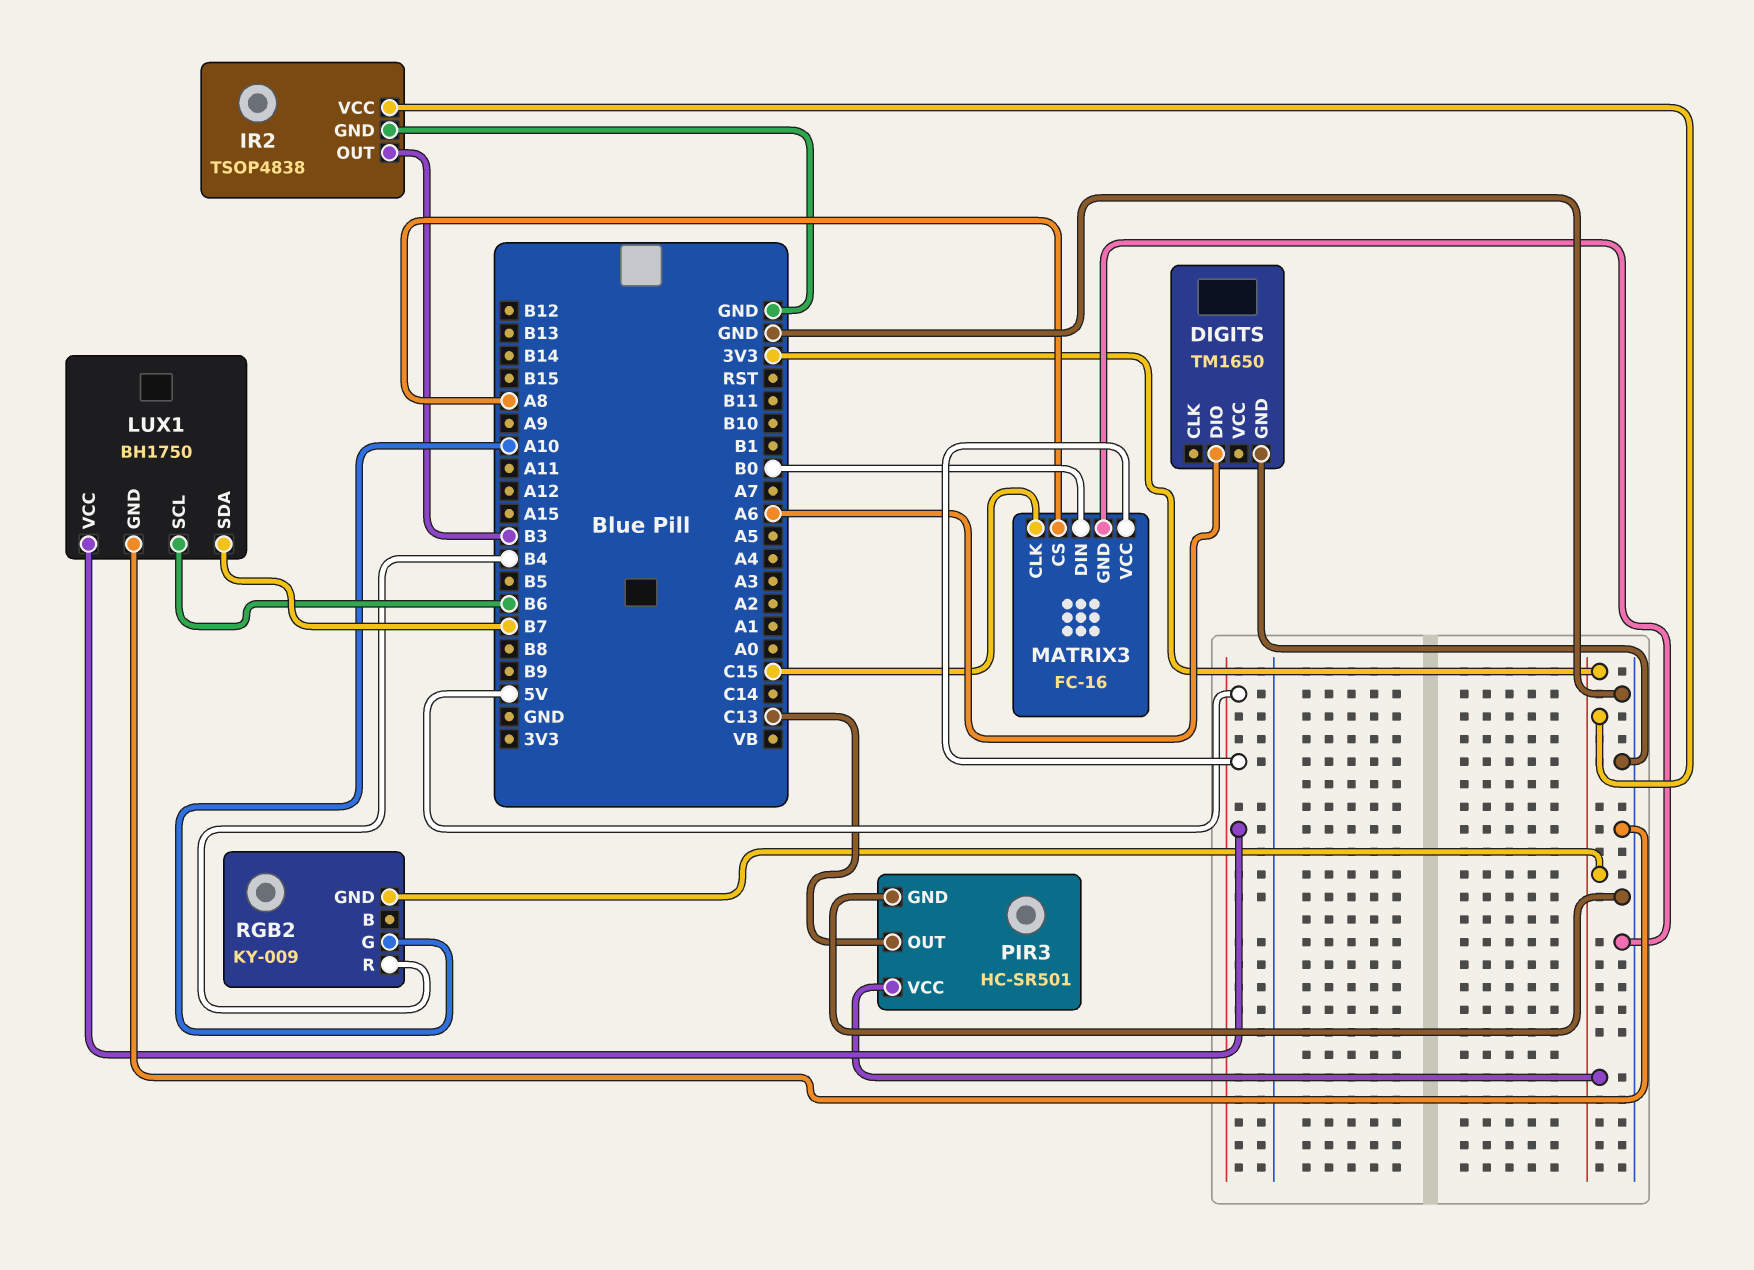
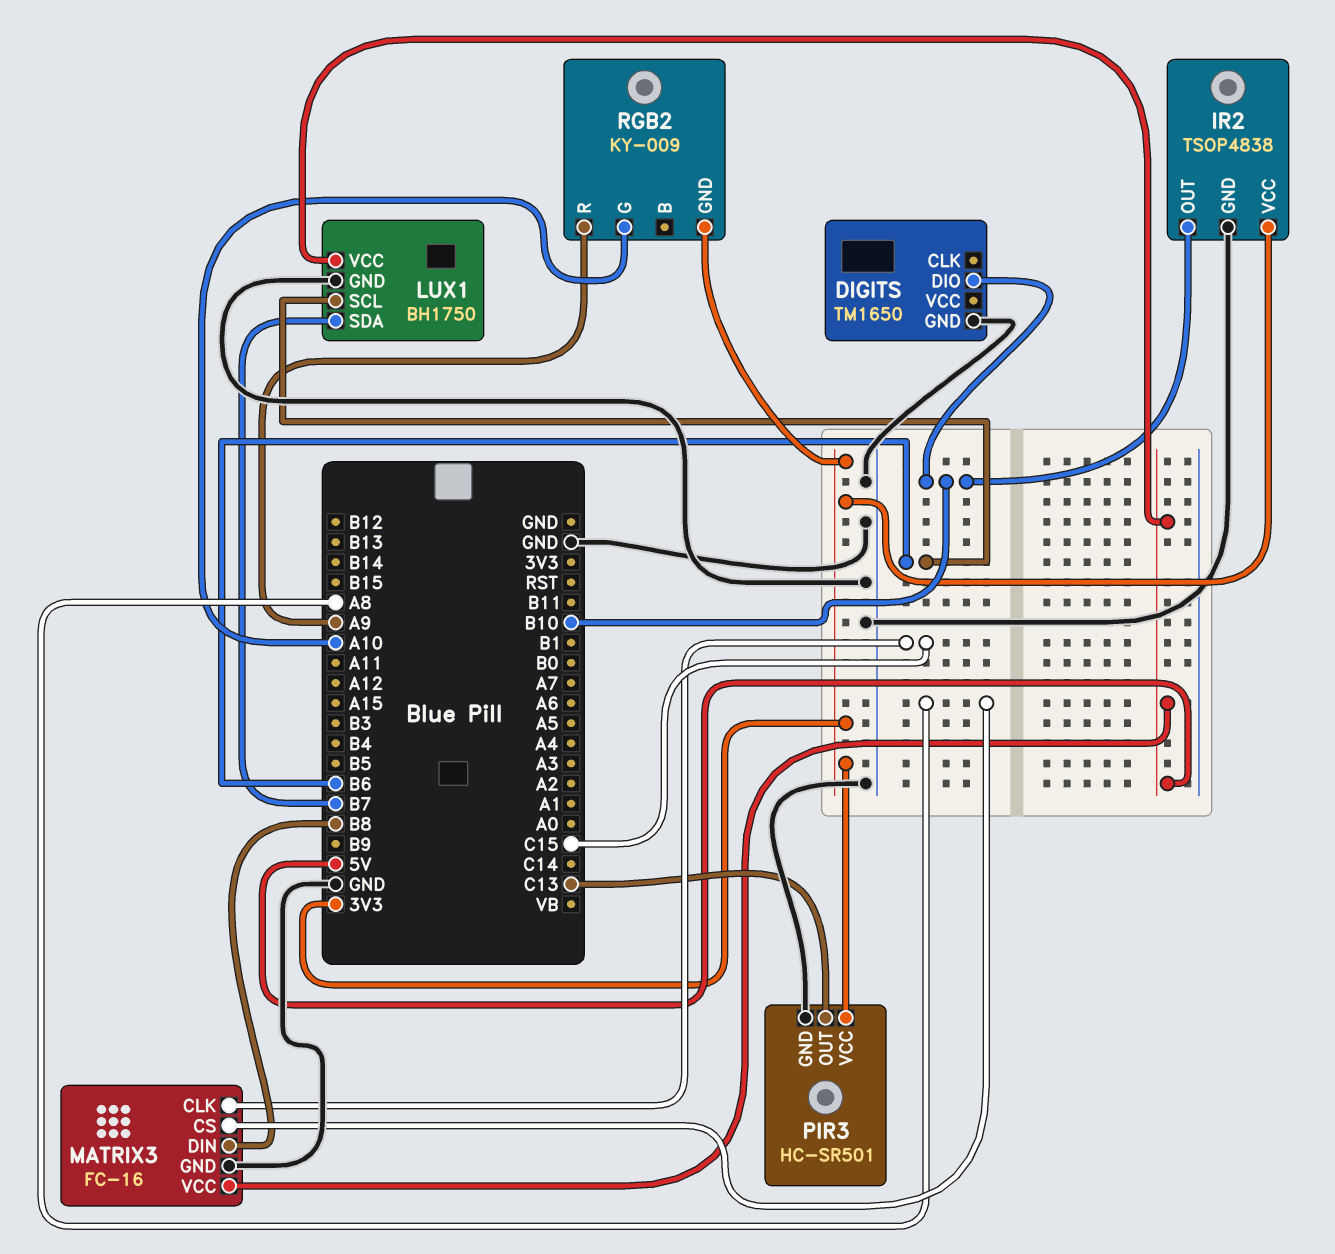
DIGITS pin DIO: A6 -> B10
IR2 pin OUT: B3 -> B10
MATRIX3 pin DIN: B0 -> B8
RGB2 pin R: B4 -> A9

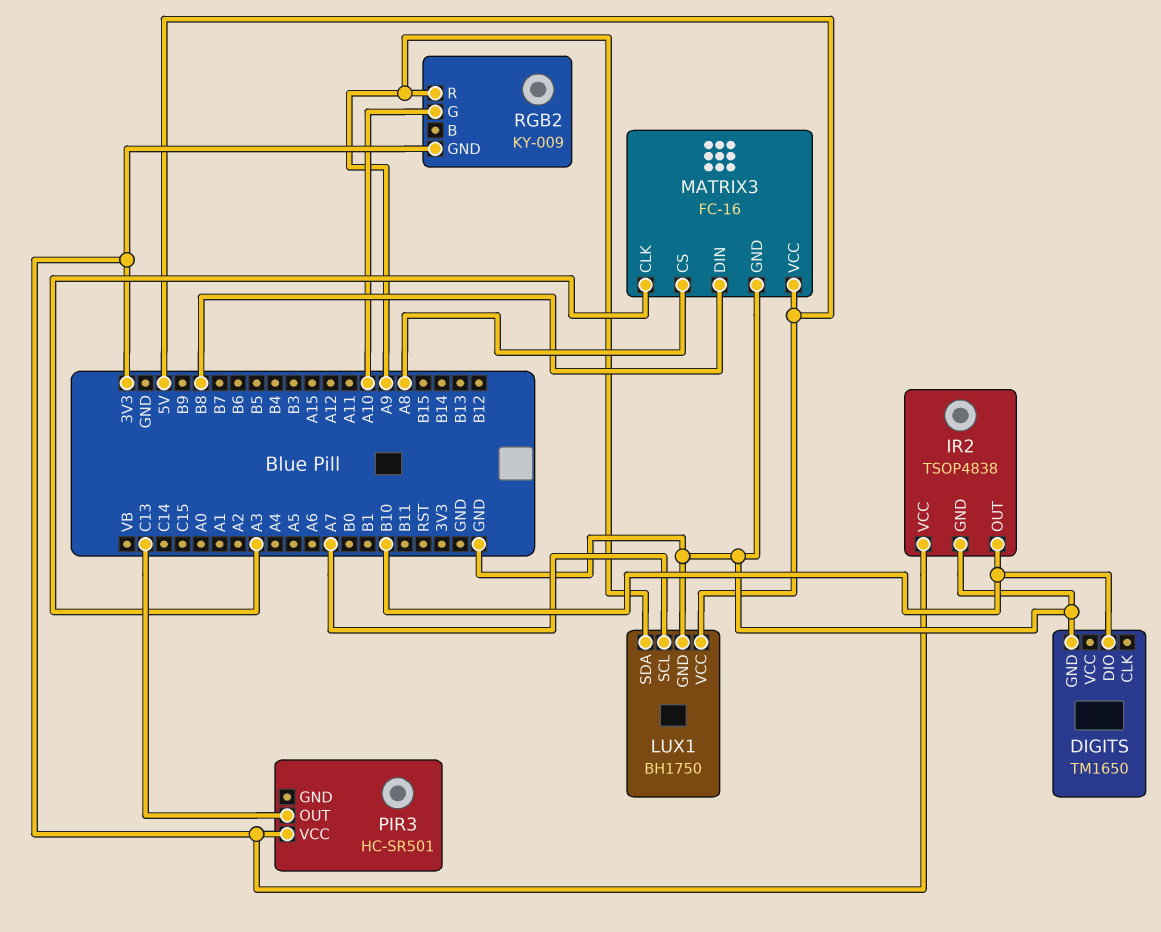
LUX1 pin SCL: B6 -> A7
LUX1 pin SDA: B7 -> A9
MATRIX3 pin CLK: C15 -> A3
PIR3 pin GND: GND -> none

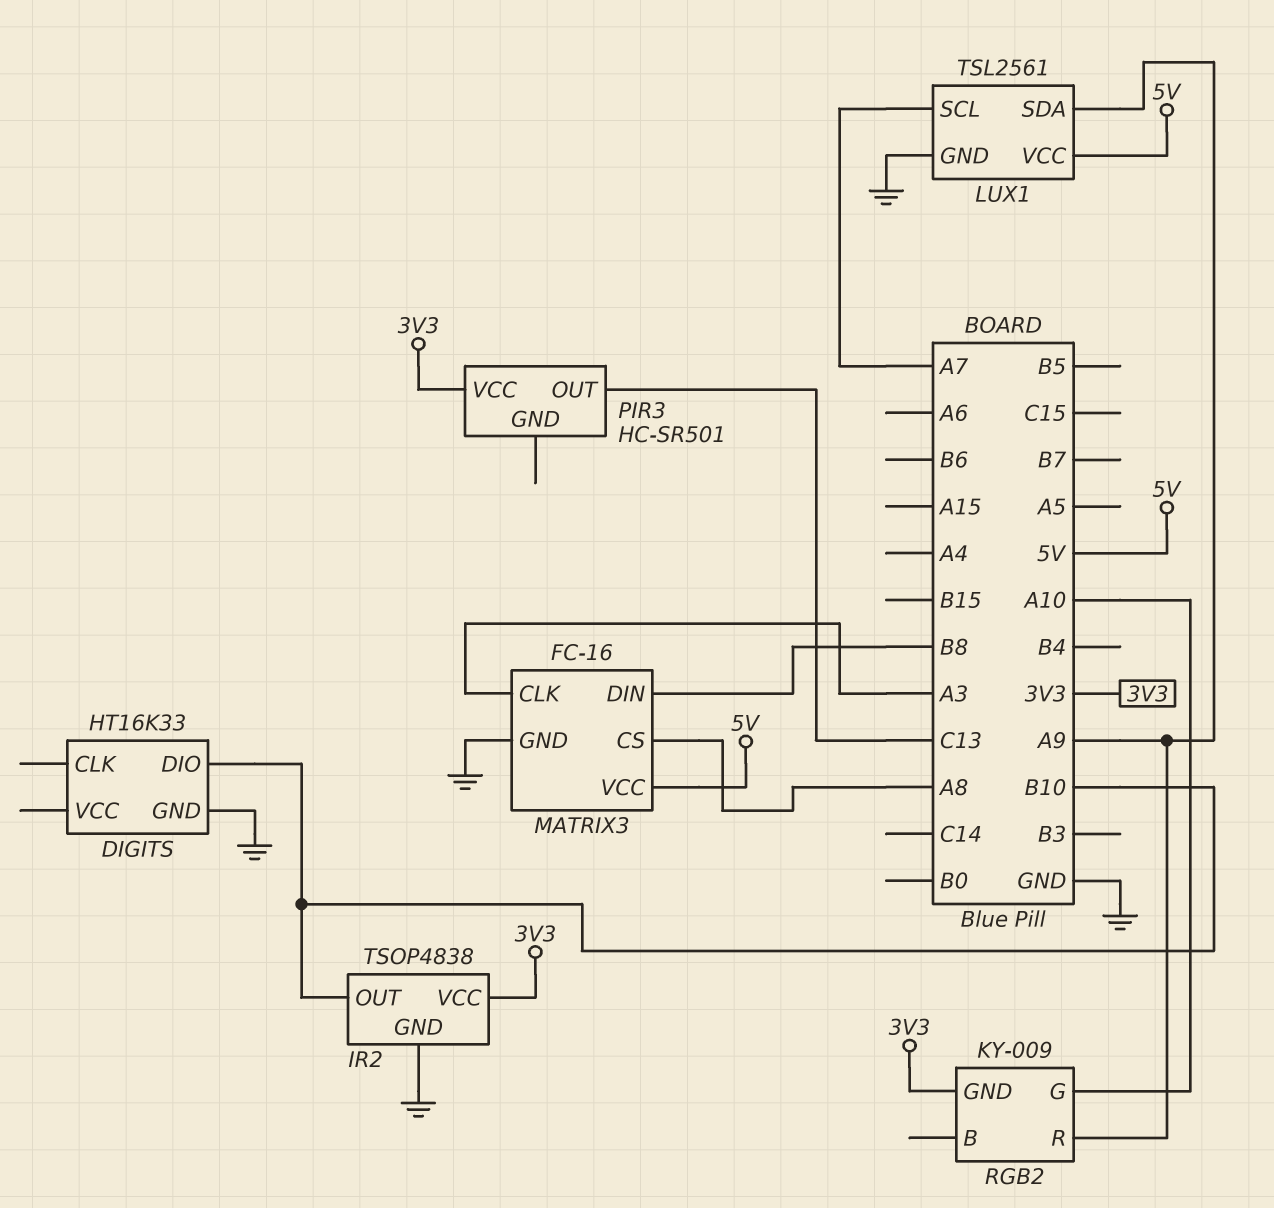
DIGITS: TM1650 -> HT16K33
LUX1: BH1750 -> TSL2561

